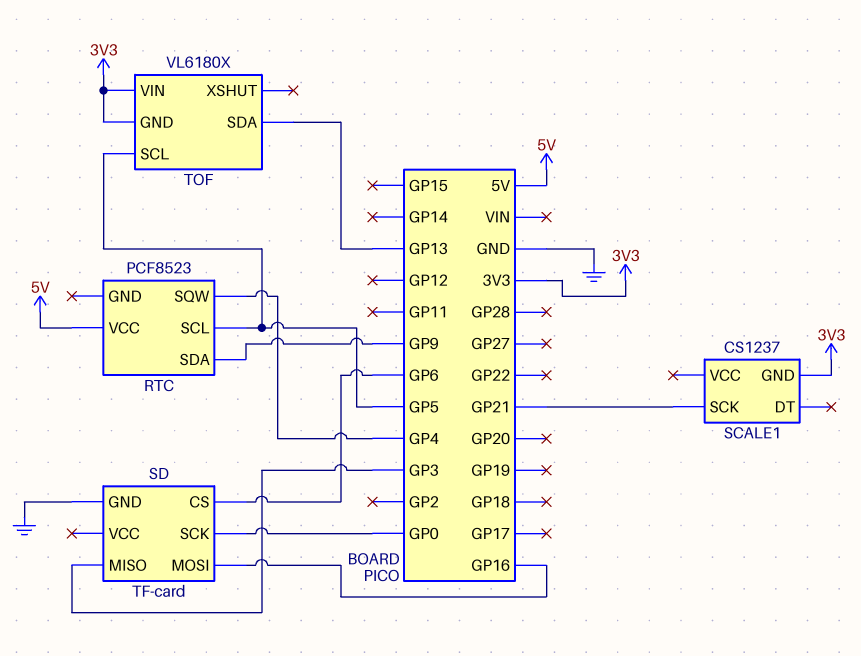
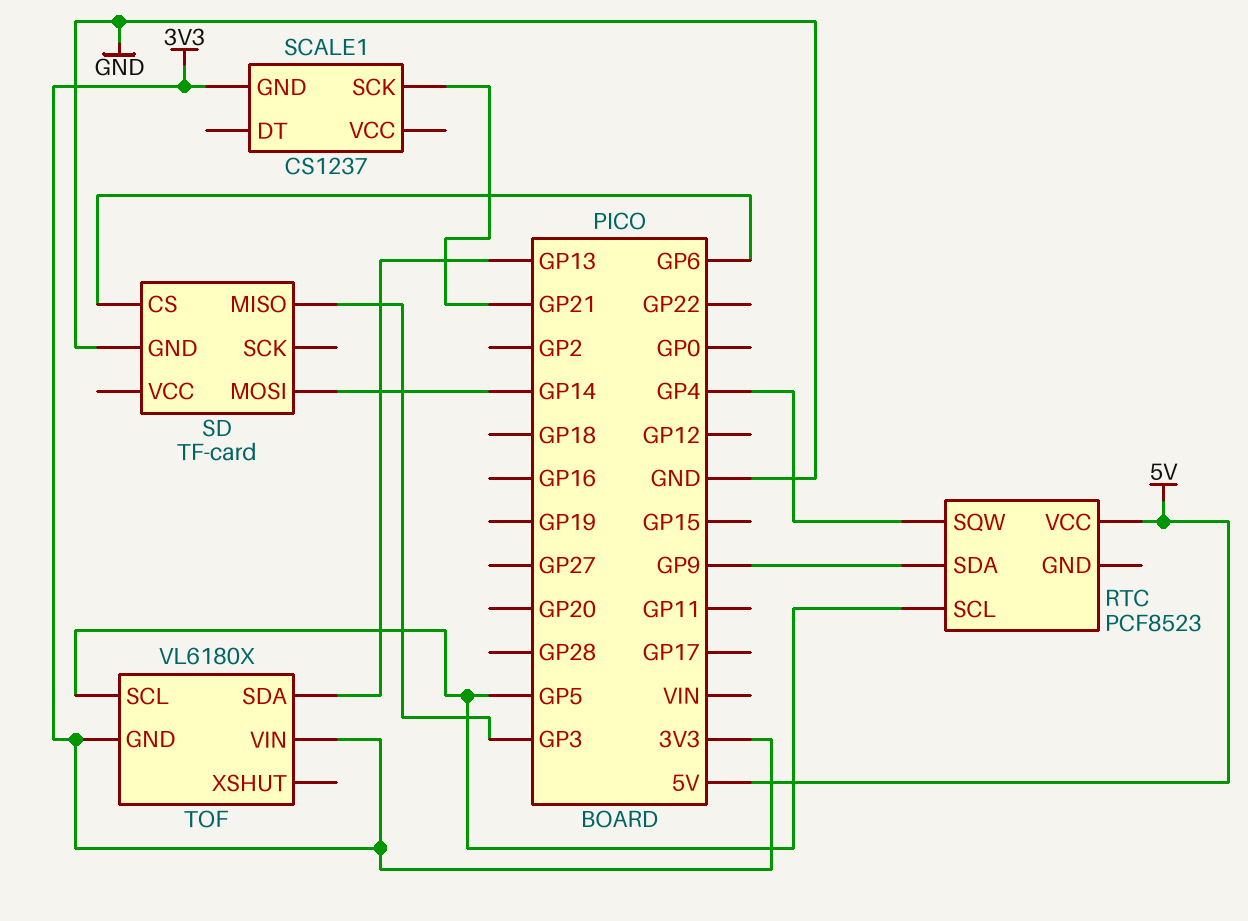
SD pin MOSI: GP16 -> GP14
SD pin SCK: GP0 -> none

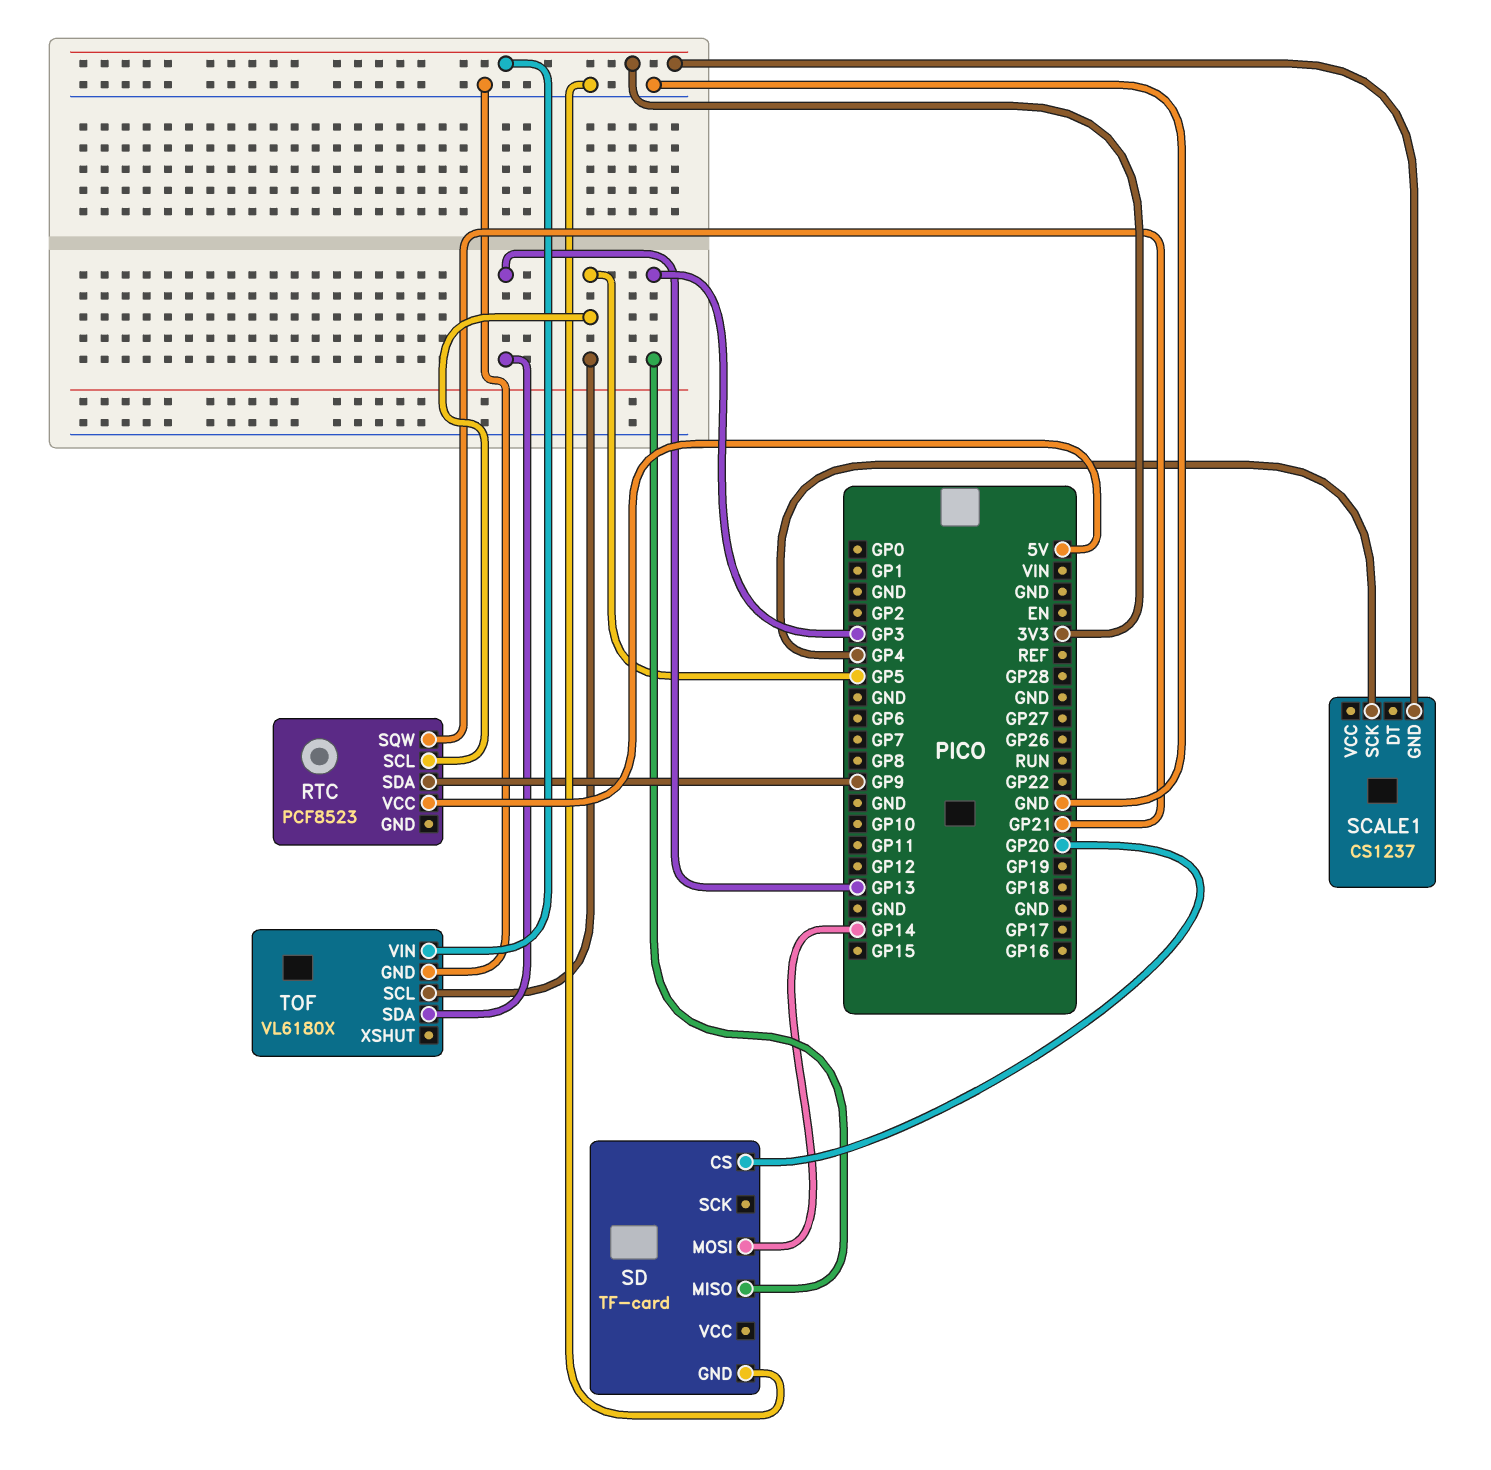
RTC pin SQW: GP4 -> GP21
SCALE1 pin SCK: GP21 -> GP4
SD pin CS: GP6 -> GP20
TOF pin GND: 3V3 -> GND

